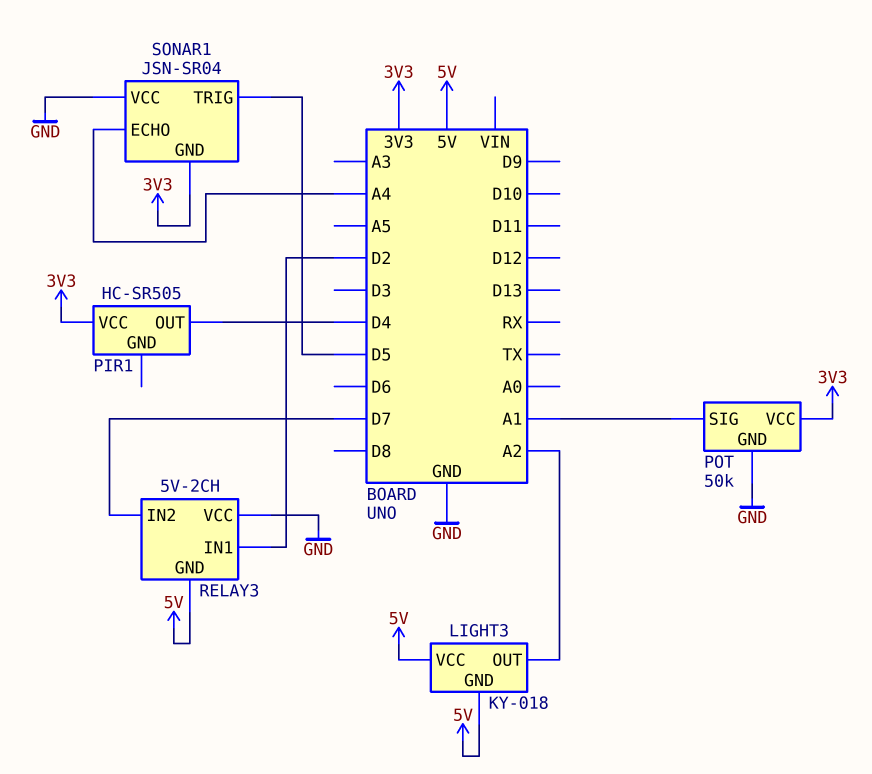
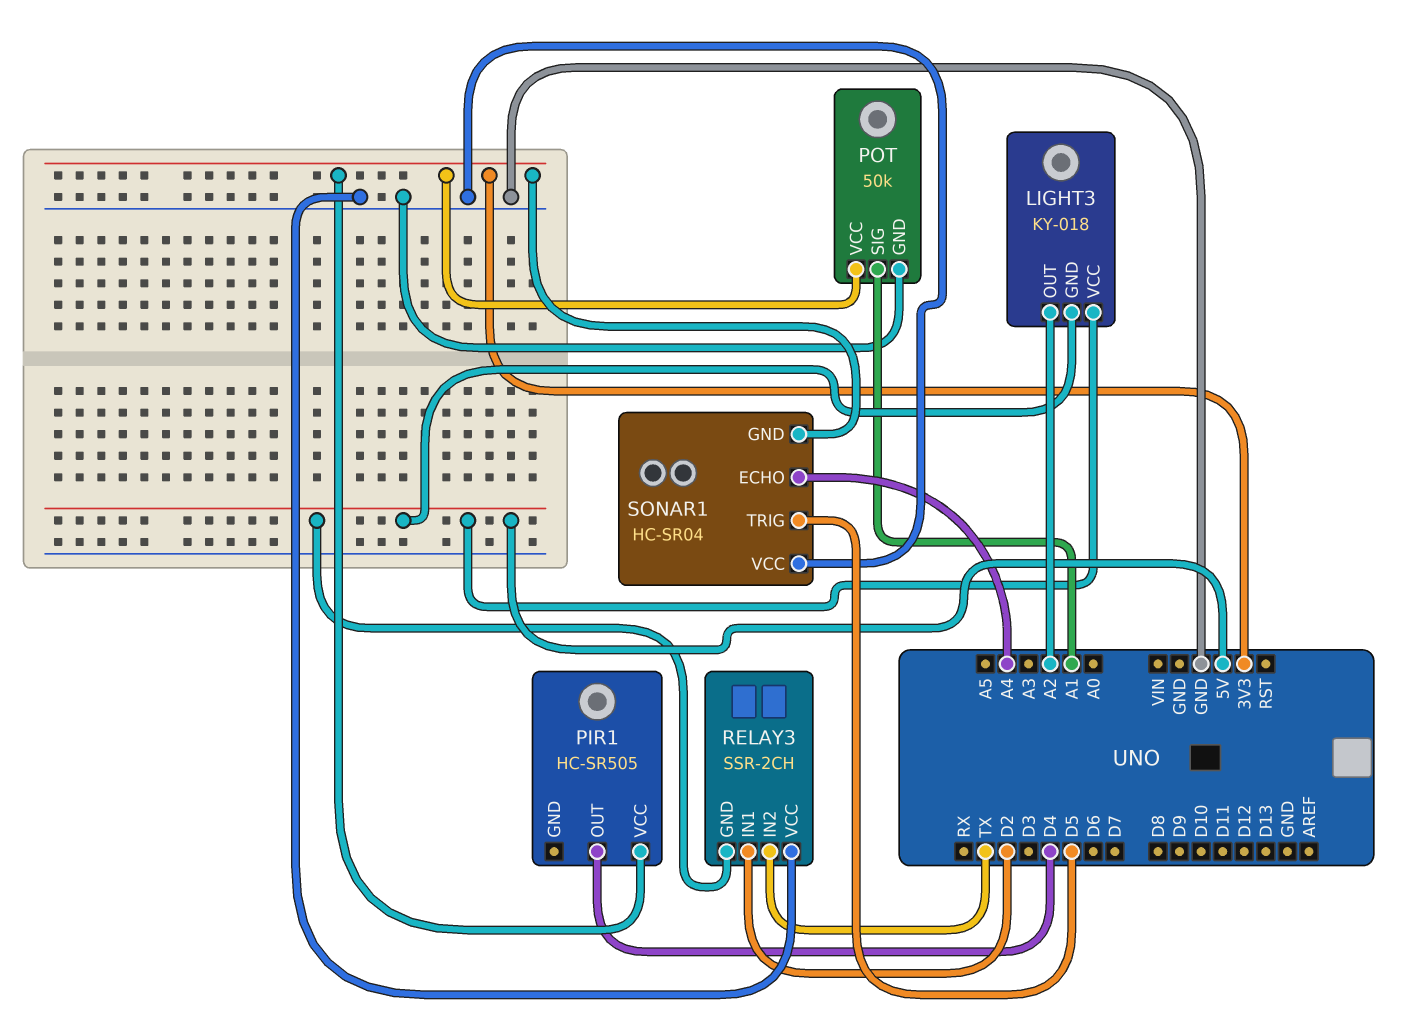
RELAY3: 5V-2CH -> SSR-2CH
RELAY3 pin IN2: D7 -> TX
SONAR1: JSN-SR04 -> HC-SR04

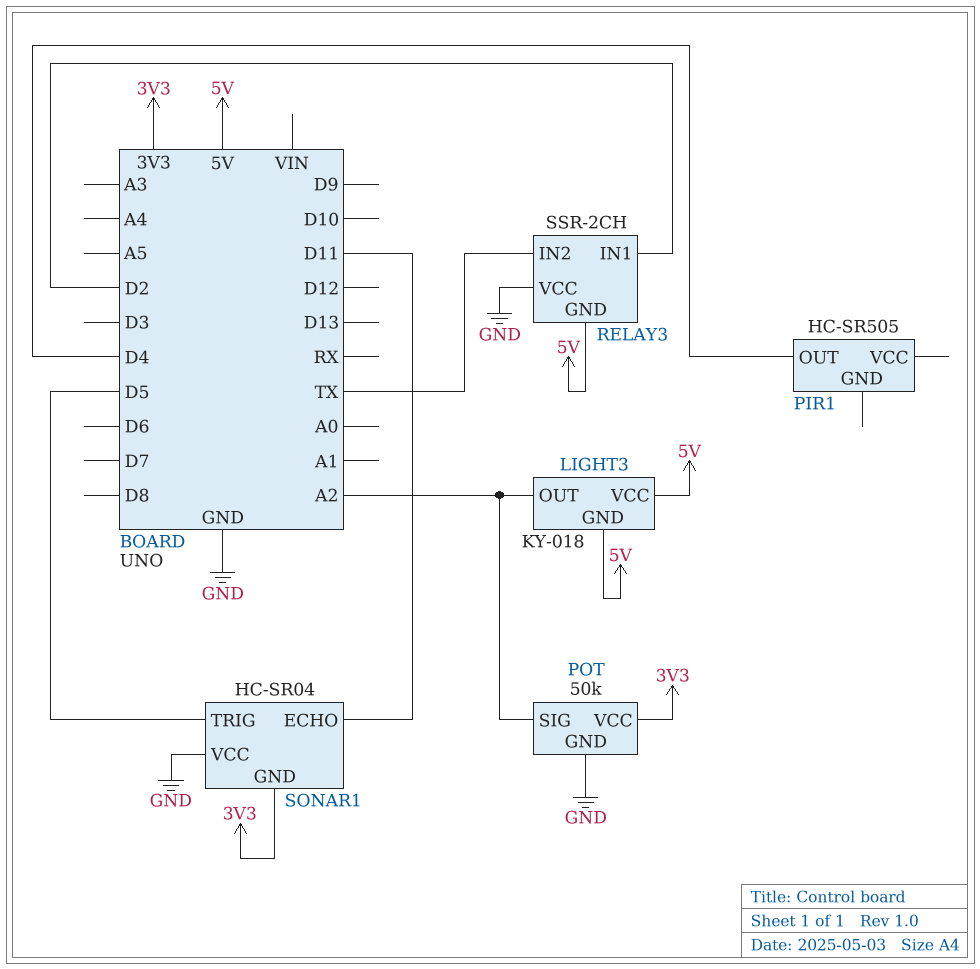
PIR1 pin VCC: 3V3 -> none
POT pin SIG: A1 -> A2
SONAR1 pin ECHO: A4 -> D11

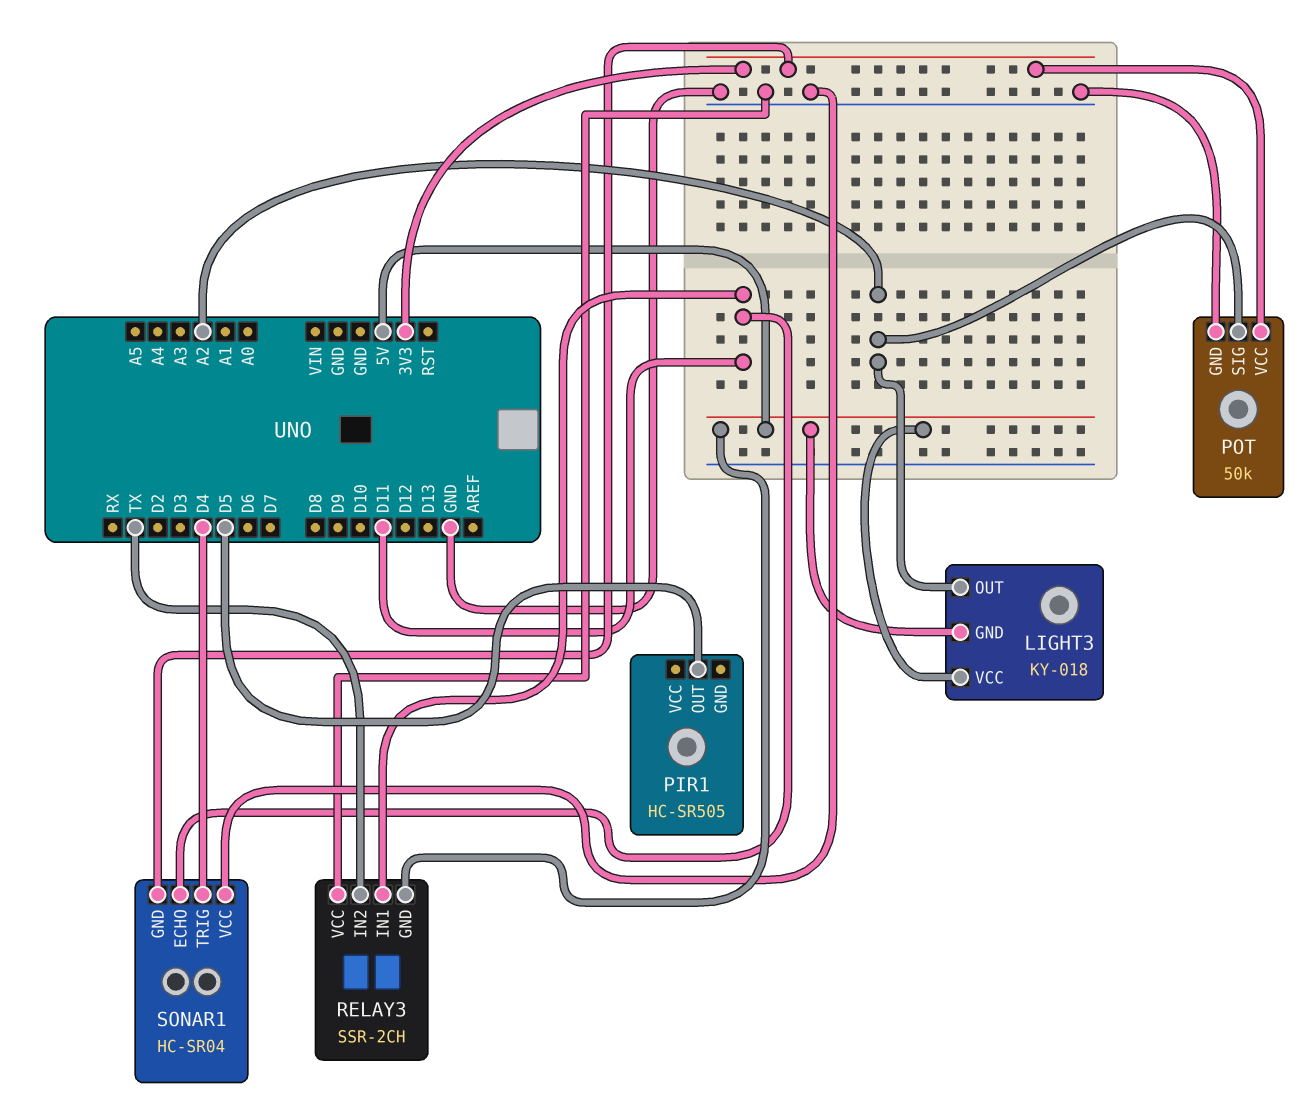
PIR1 pin OUT: D4 -> D5
RELAY3 pin IN1: D2 -> D11
SONAR1 pin TRIG: D5 -> D4

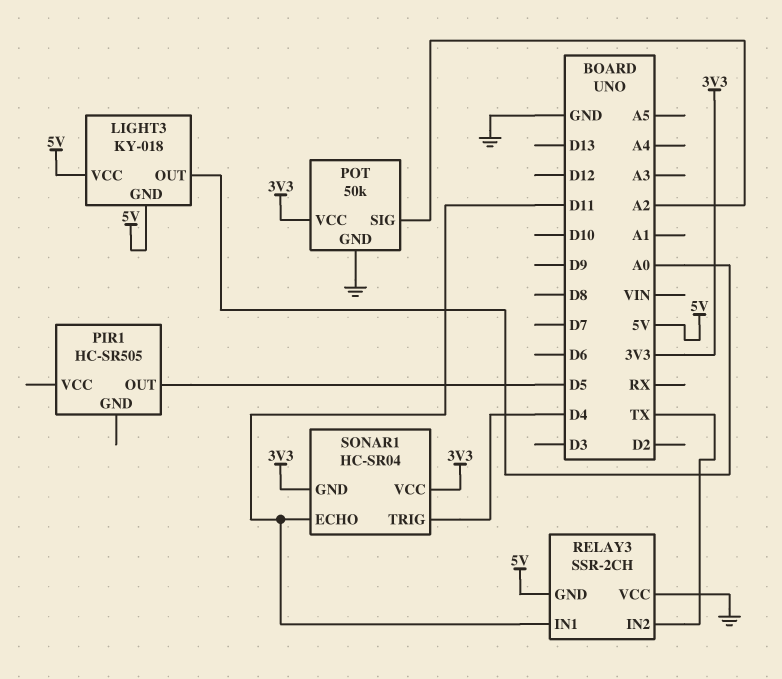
LIGHT3 pin OUT: A2 -> A0
SONAR1 pin VCC: GND -> 3V3

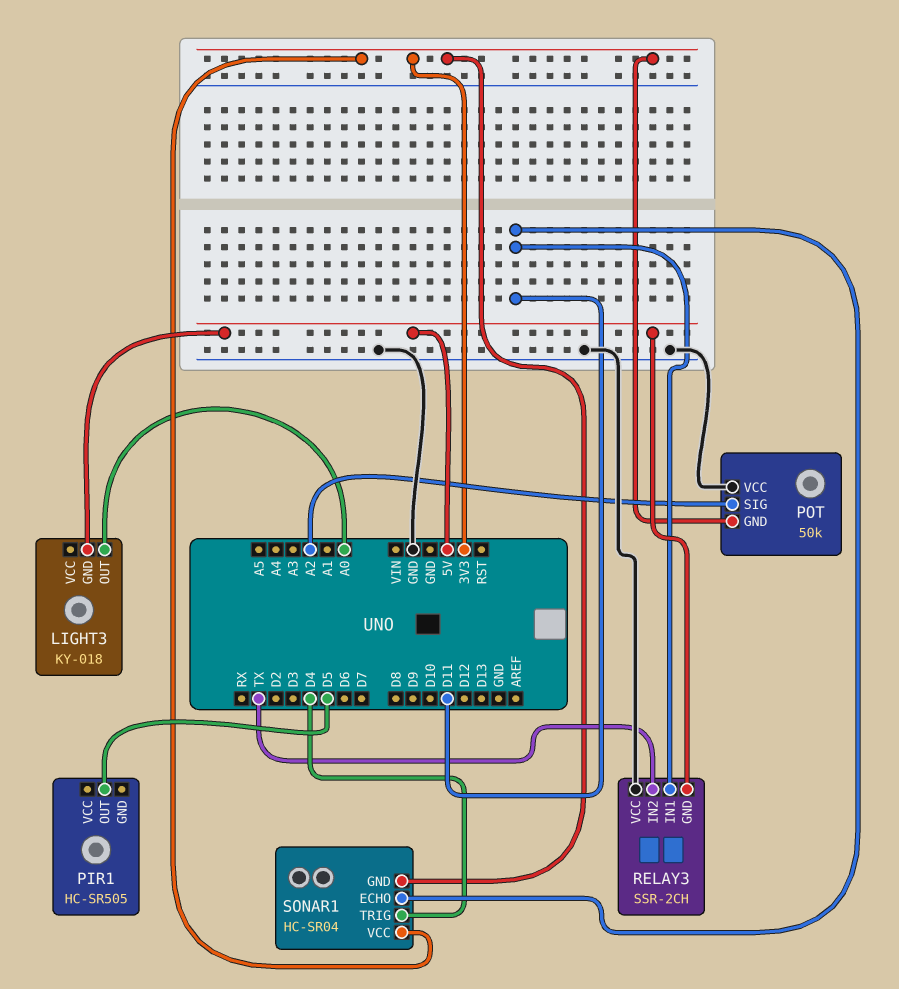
LIGHT3 pin VCC: 5V -> none
POT pin GND: GND -> 3V3
POT pin VCC: 3V3 -> GND

